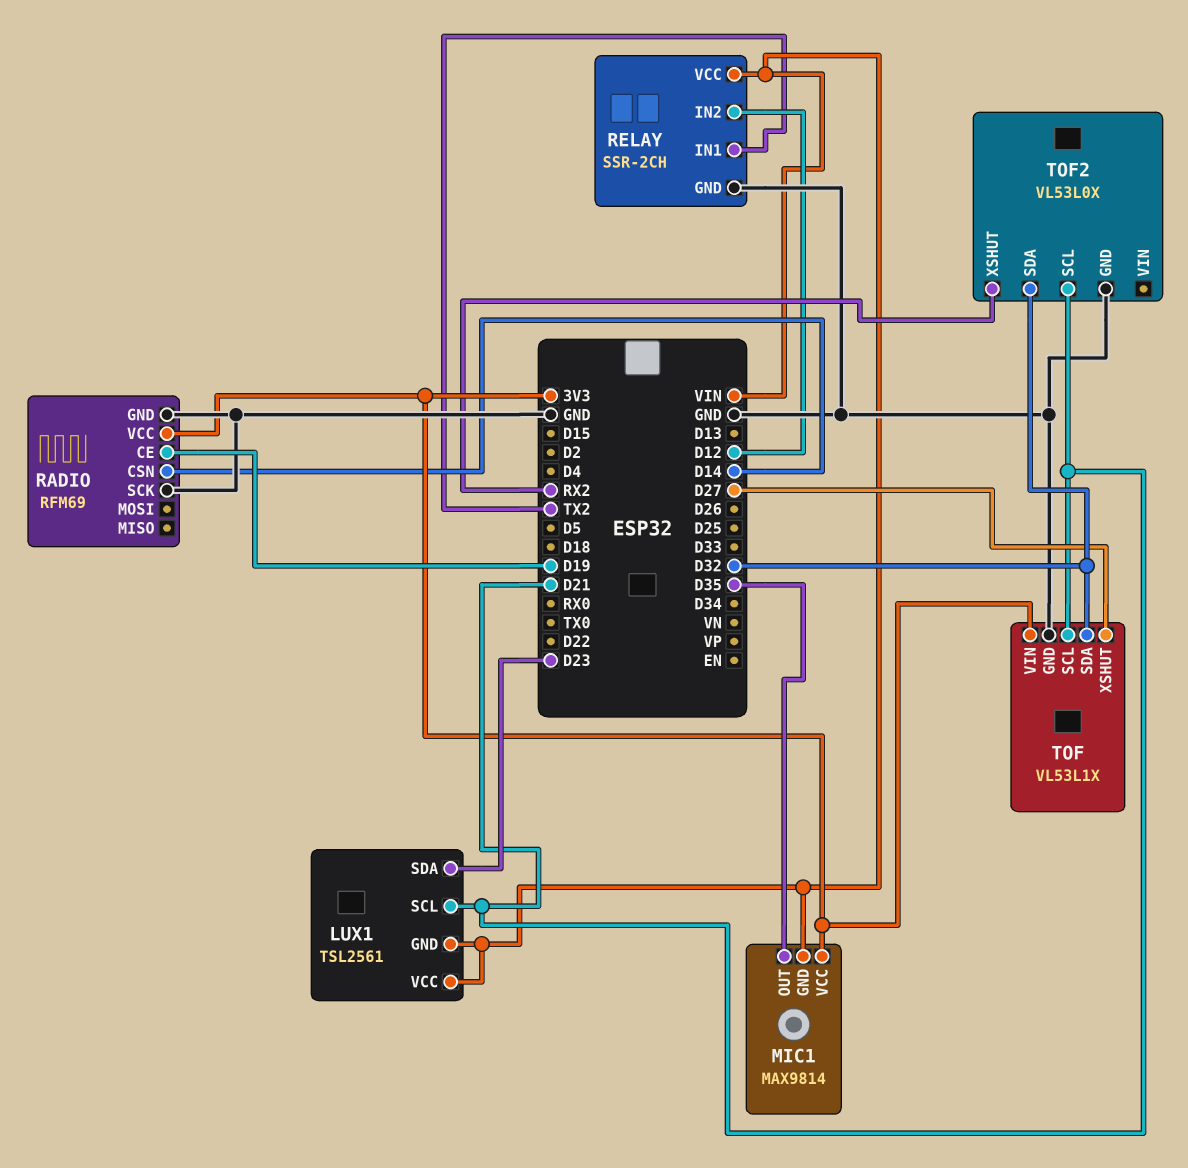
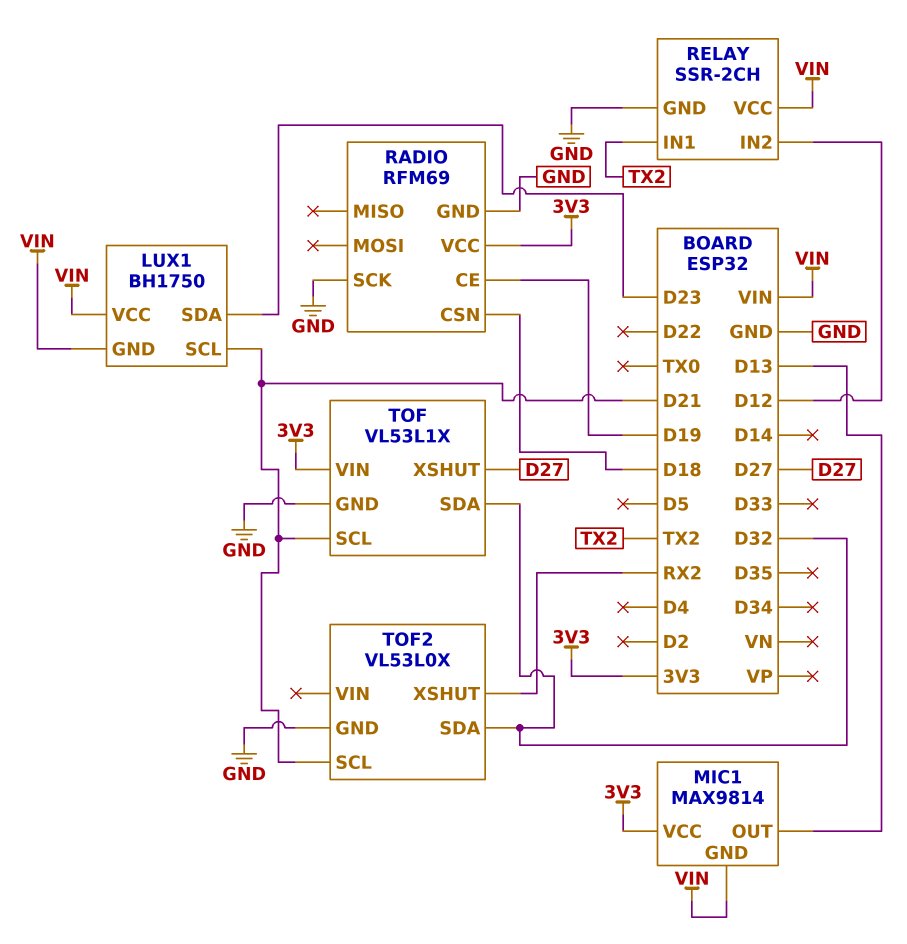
LUX1: TSL2561 -> BH1750
MIC1 pin OUT: D35 -> D13
RADIO pin CSN: D14 -> D18

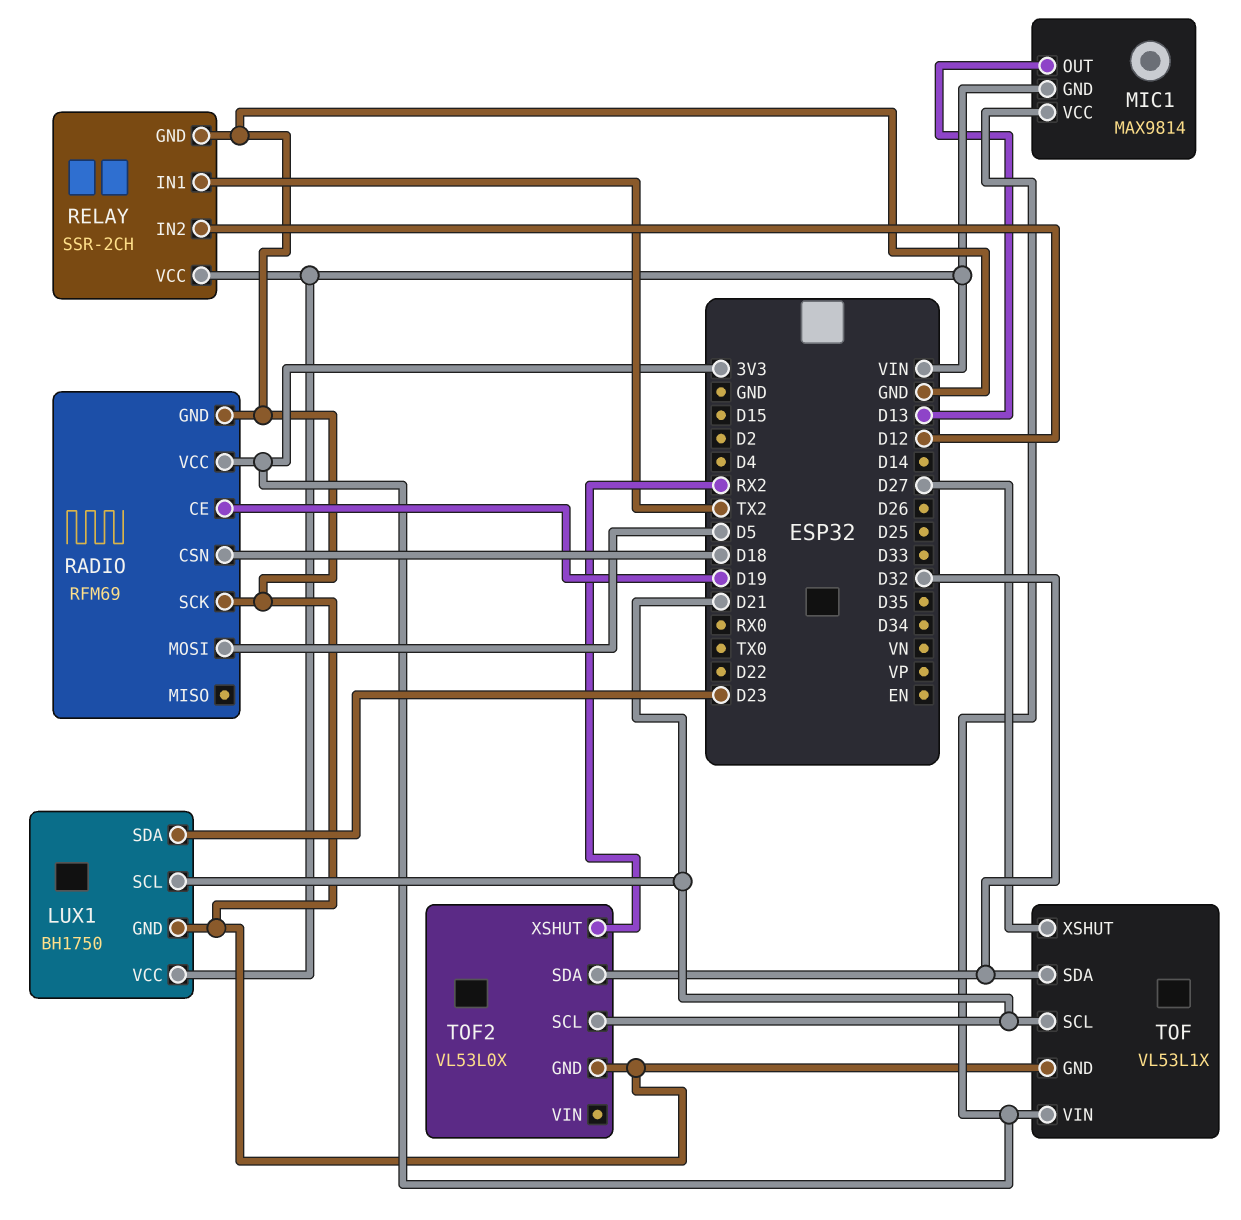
LUX1 pin GND: VIN -> GND
RADIO pin MOSI: none -> D5

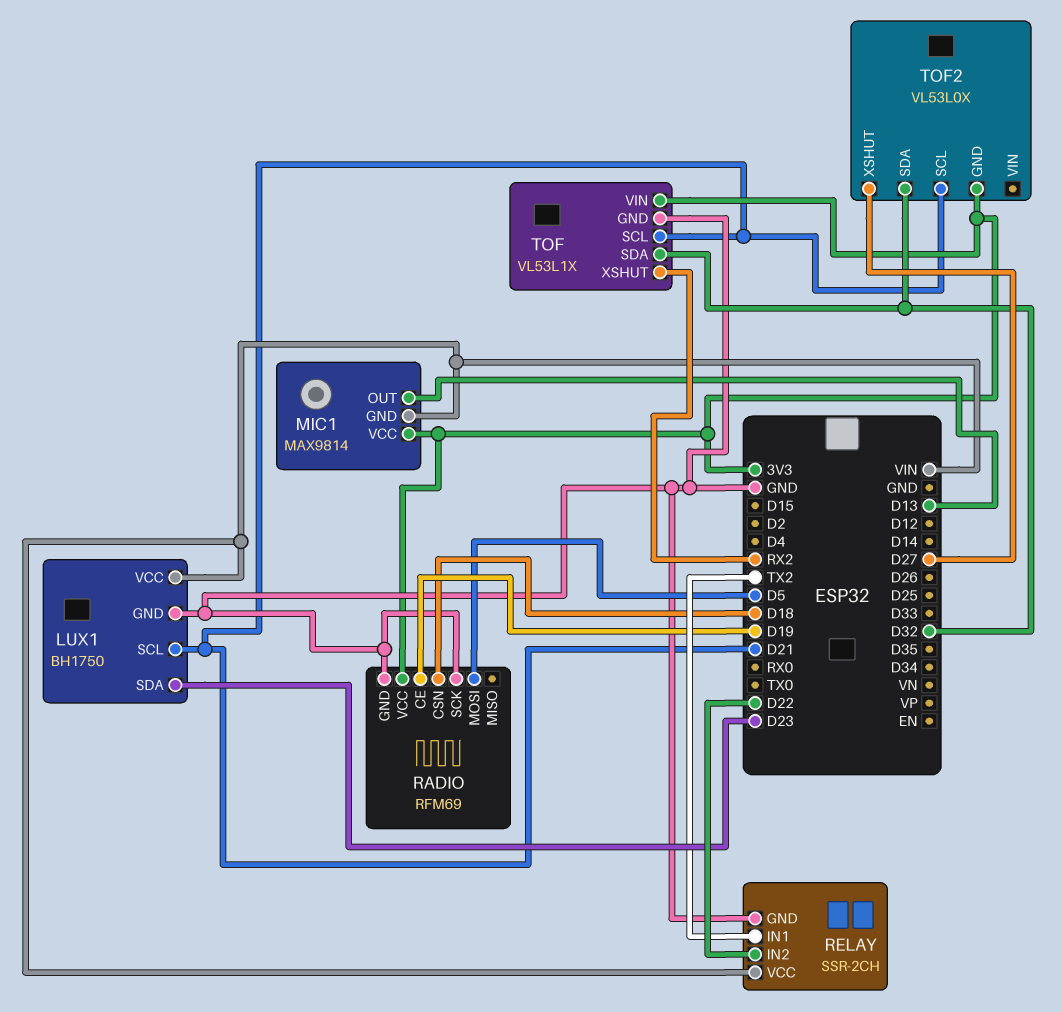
RELAY pin IN2: D12 -> D22
TOF pin XSHUT: D27 -> RX2
TOF2 pin GND: GND -> 3V3
TOF2 pin XSHUT: RX2 -> D27

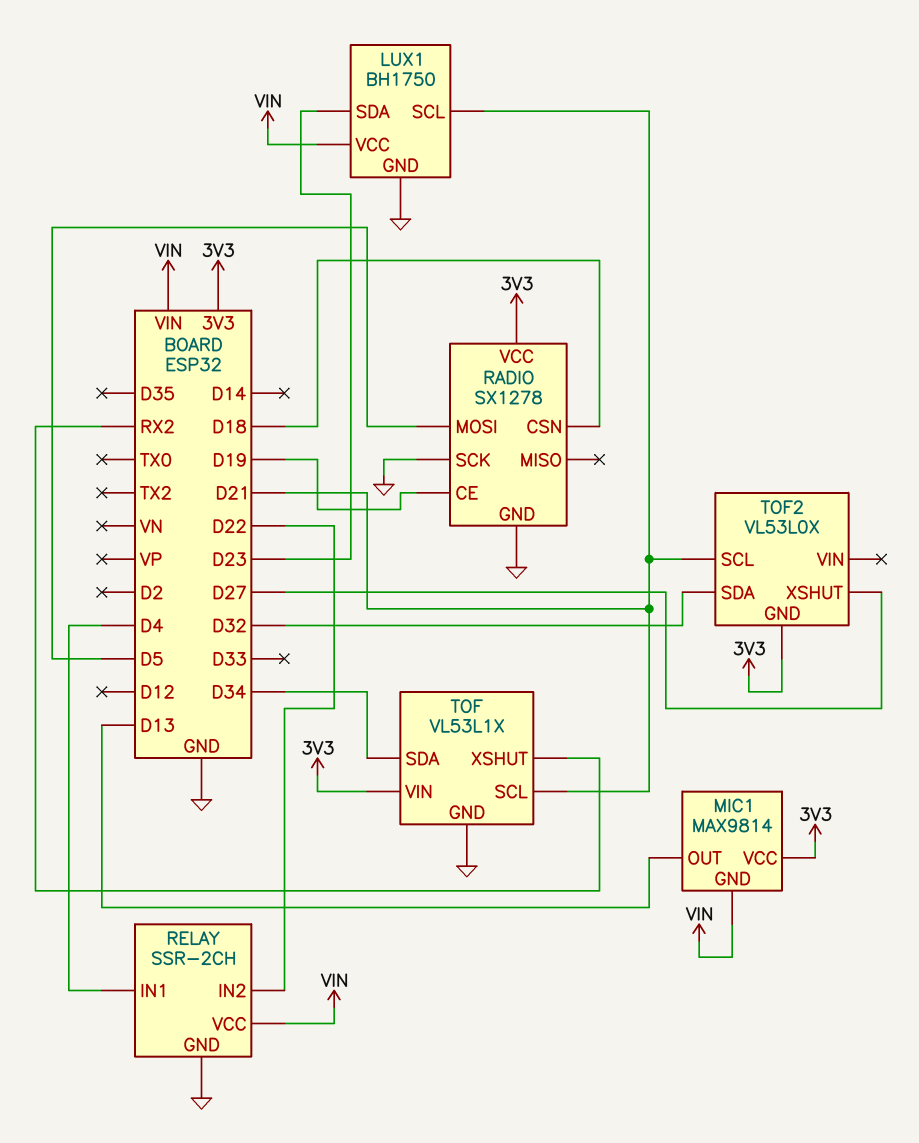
RADIO: RFM69 -> SX1278
RELAY pin IN1: TX2 -> D4
TOF pin SDA: D32 -> D34

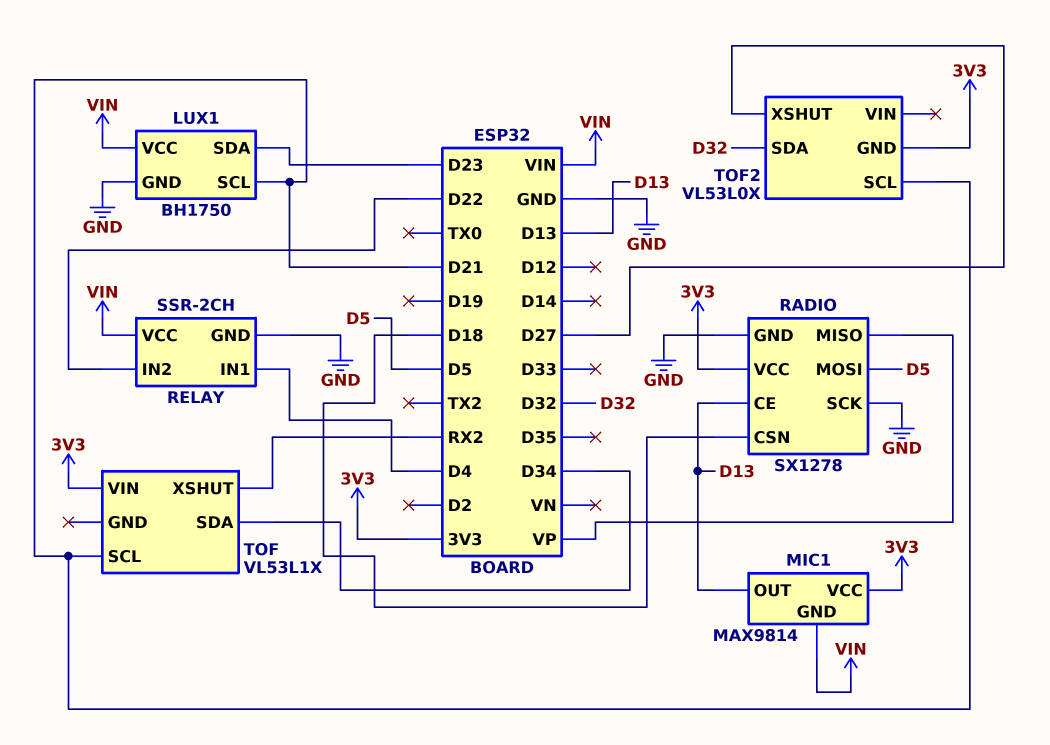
RADIO pin CE: D19 -> D13
RADIO pin MISO: none -> VP
TOF pin GND: GND -> none

